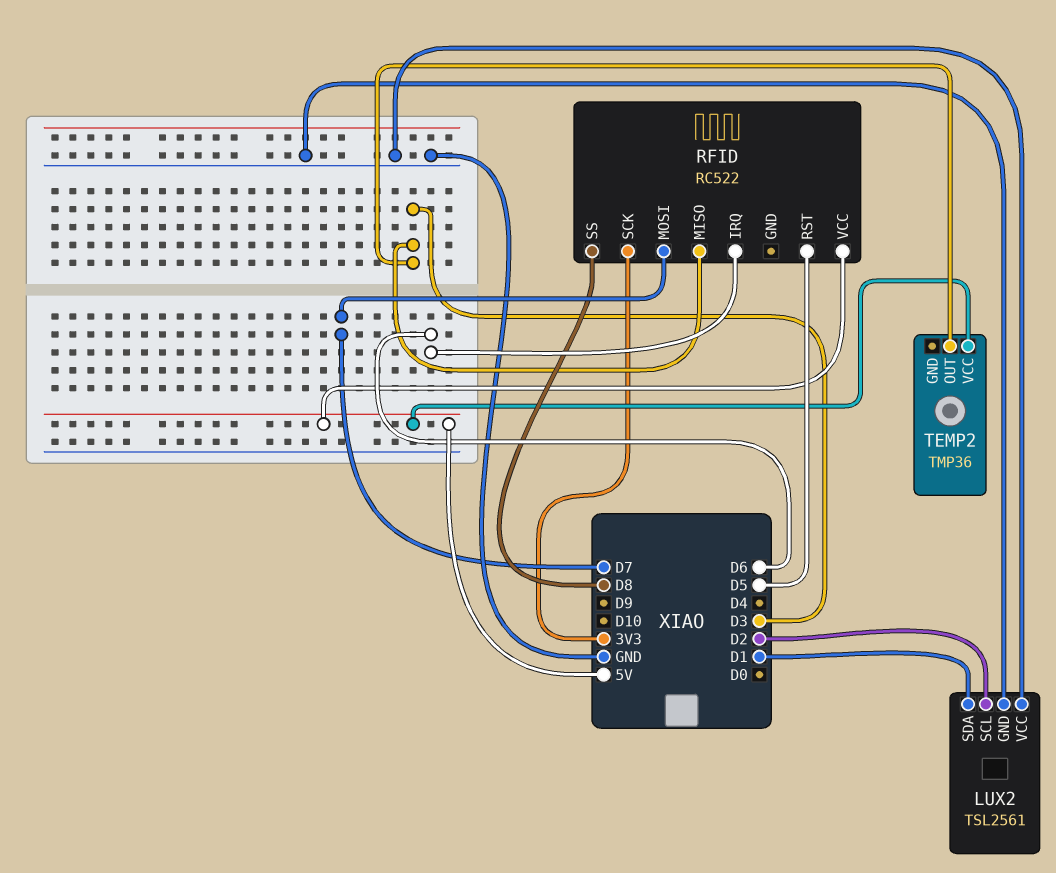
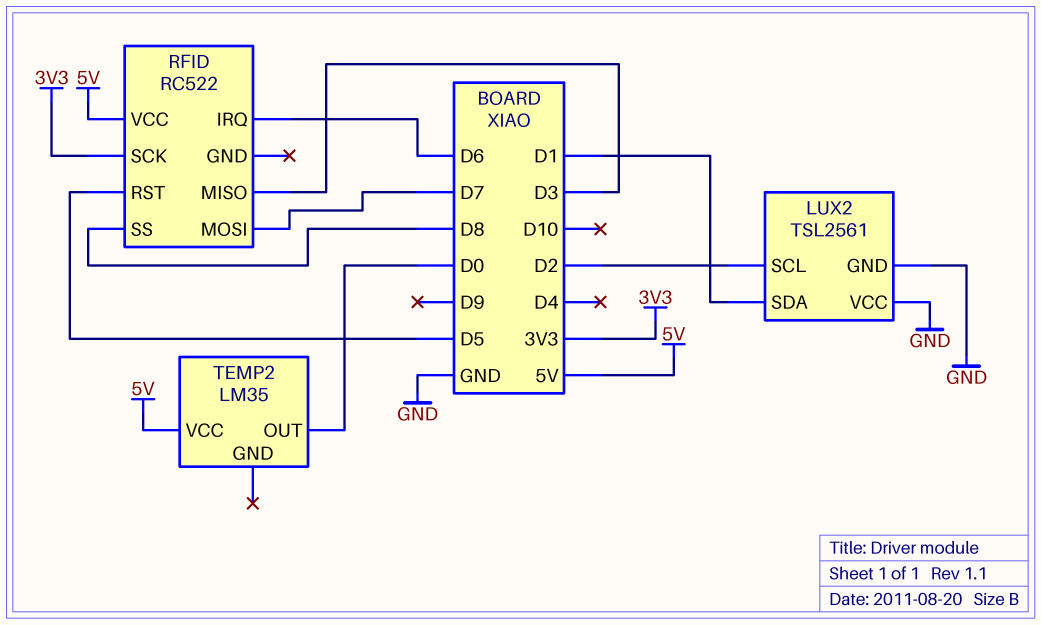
TEMP2: TMP36 -> LM35
TEMP2 pin OUT: D3 -> D0

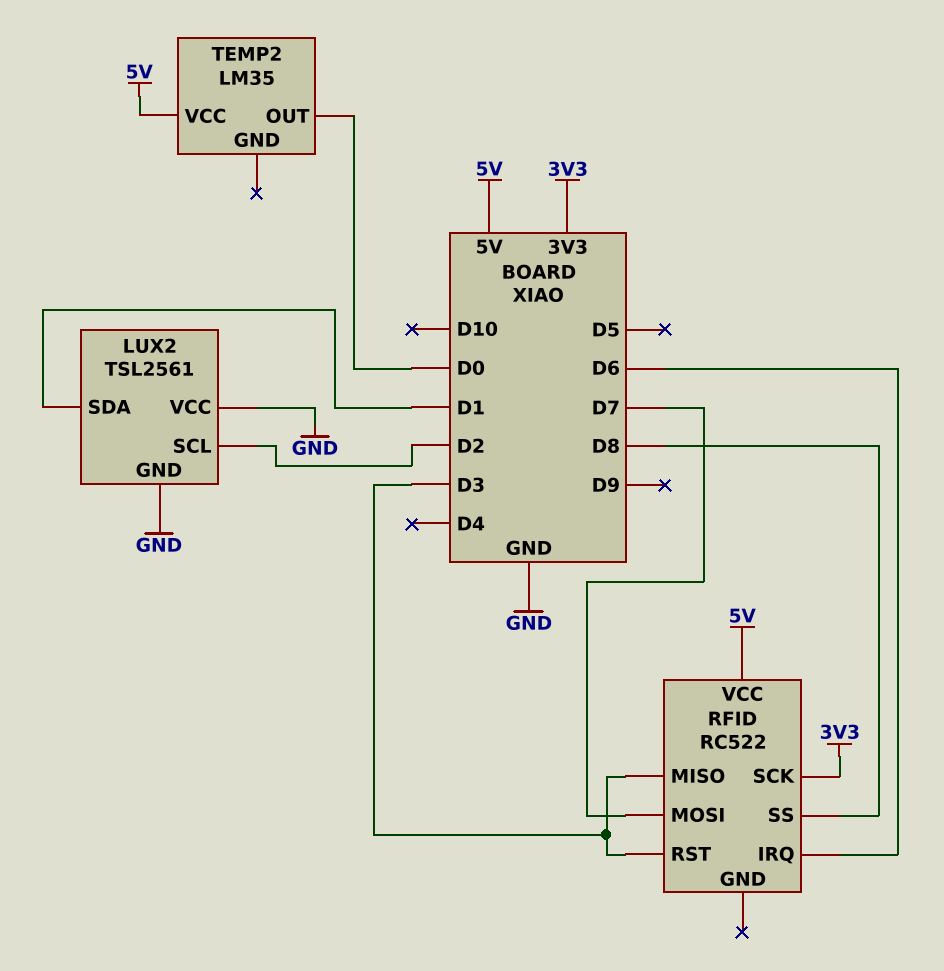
RFID pin RST: D5 -> D3

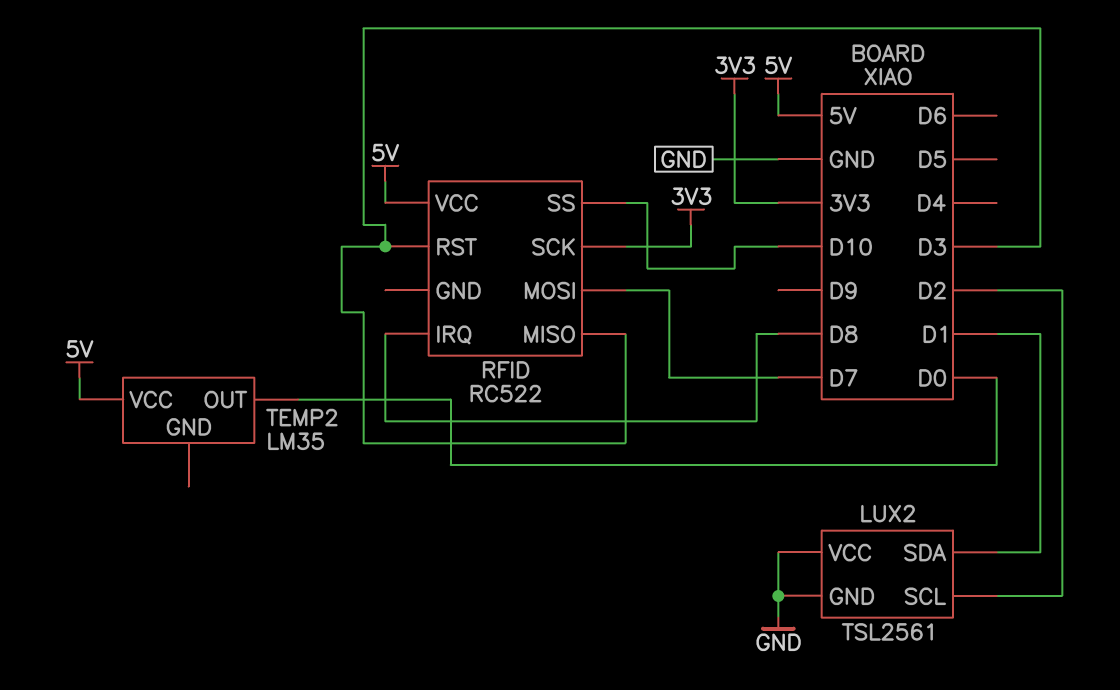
RFID pin IRQ: D6 -> D8
RFID pin SS: D8 -> D10

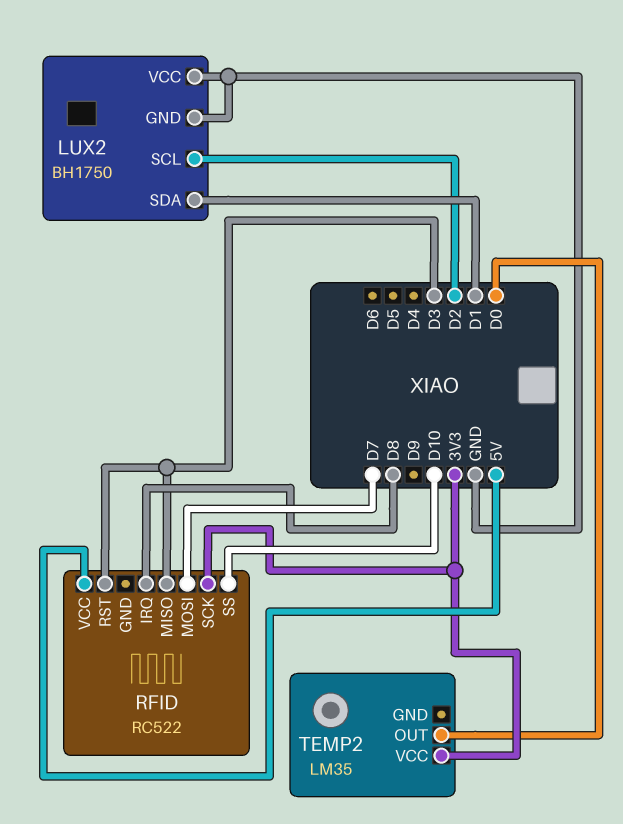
LUX2: TSL2561 -> BH1750
TEMP2 pin VCC: 5V -> 3V3

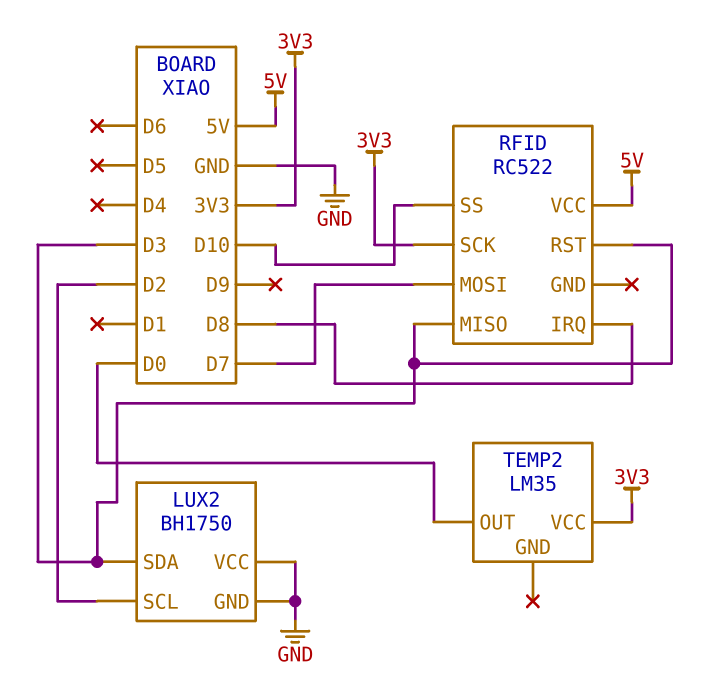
LUX2 pin SDA: D1 -> D3

